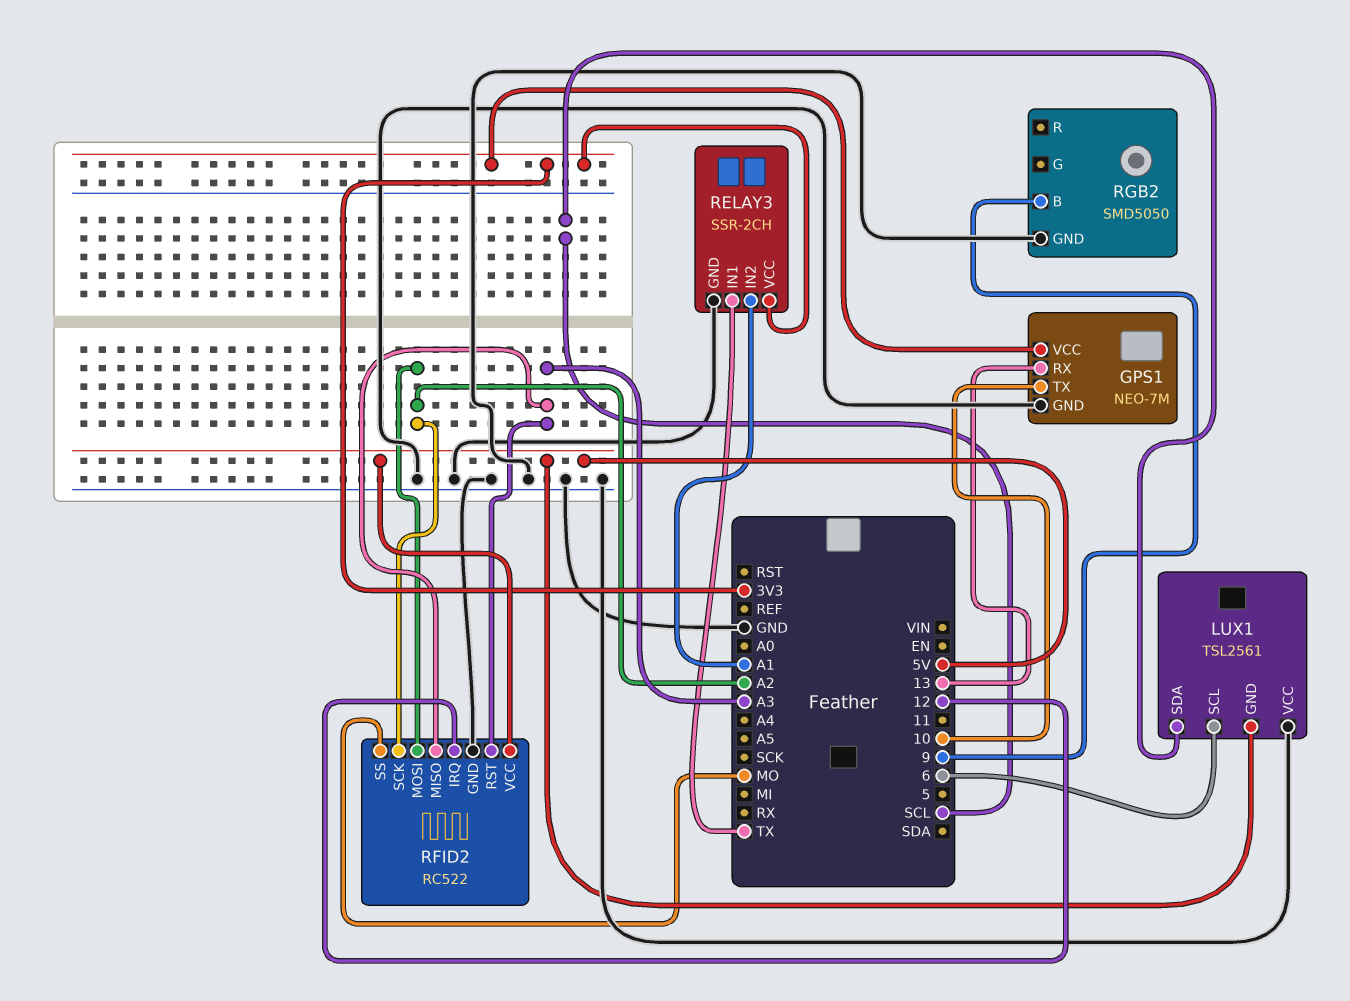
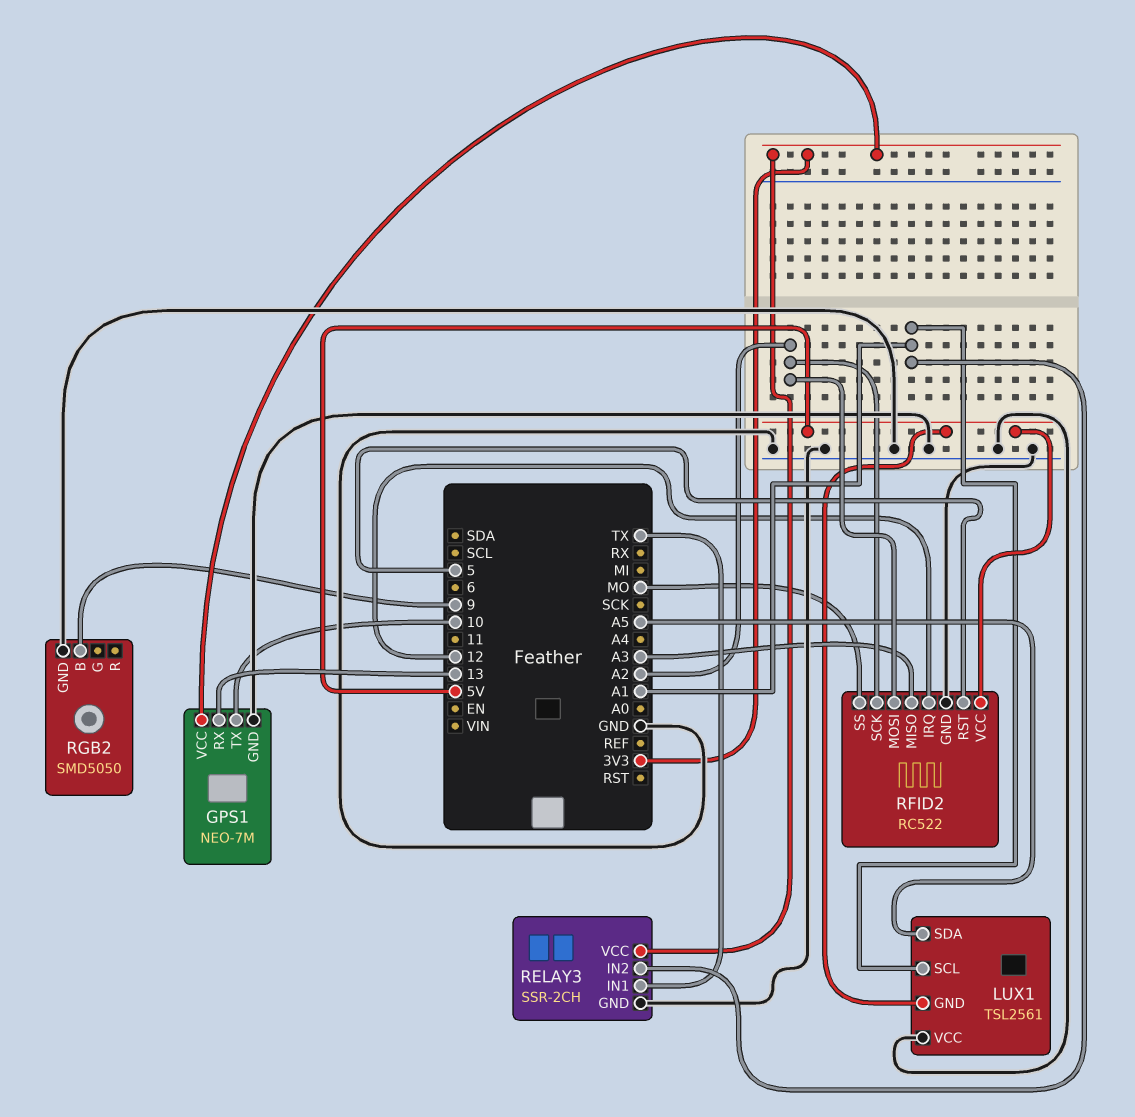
LUX1 pin SCL: 6 -> A1
LUX1 pin SDA: SCL -> A5
RFID2 pin RST: A3 -> 5

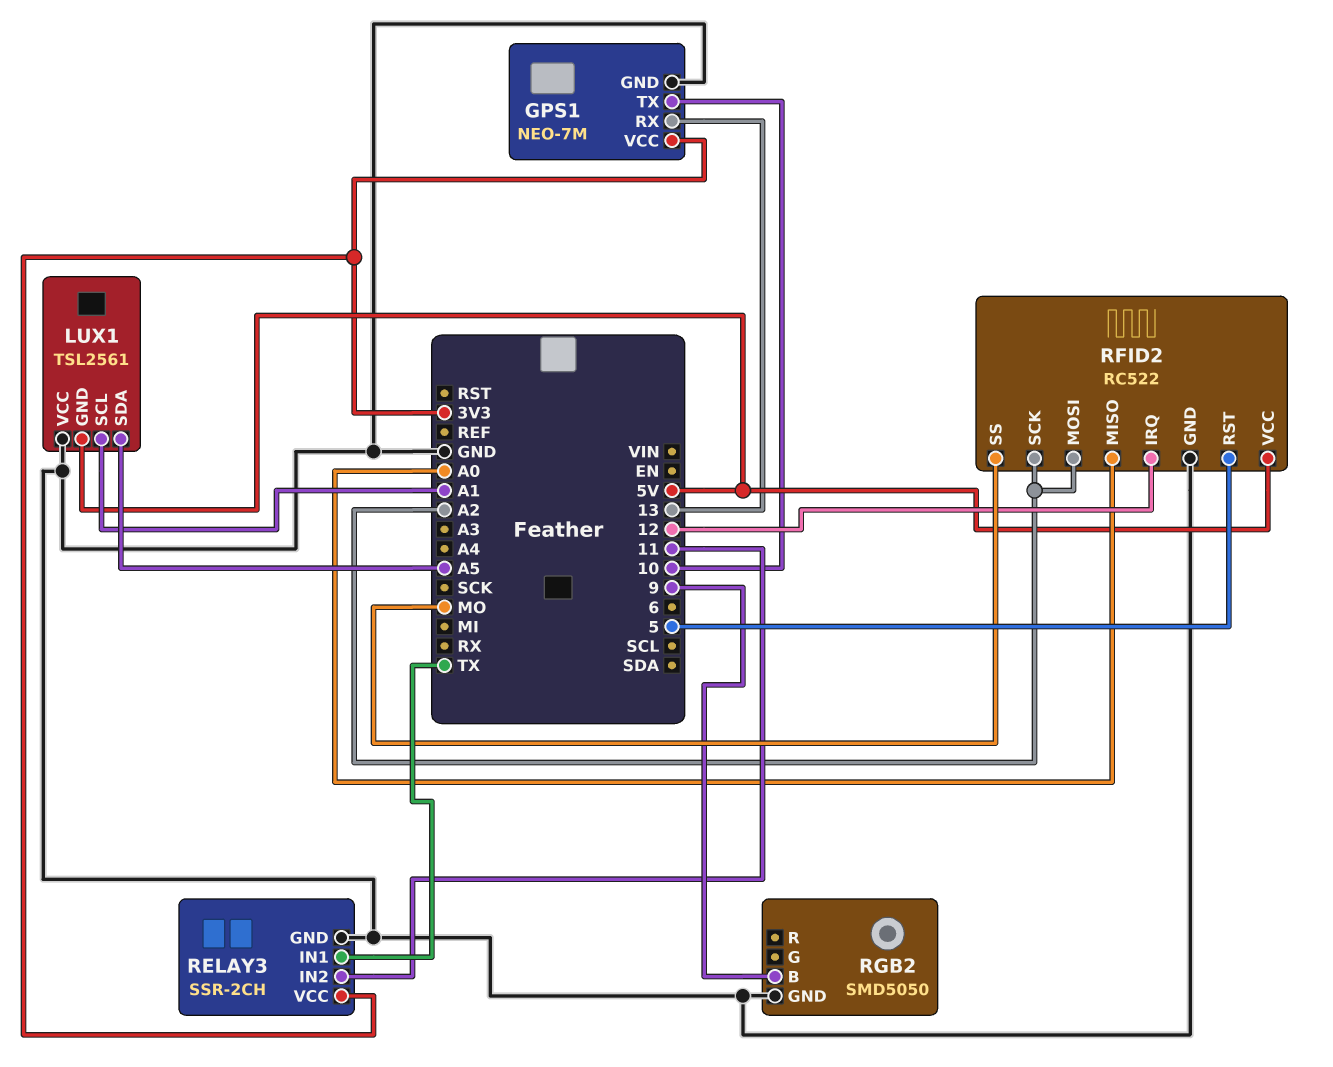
RELAY3 pin IN2: A1 -> 11
RFID2 pin MISO: A3 -> A0

